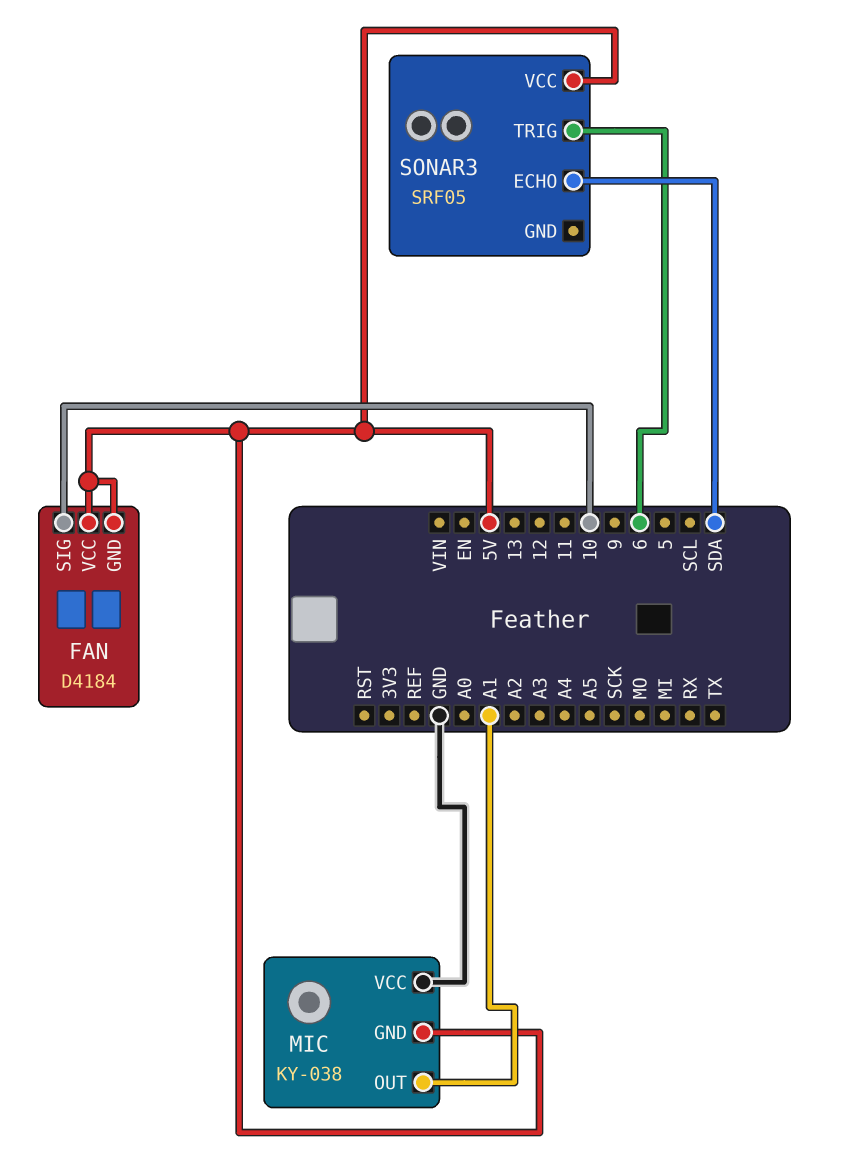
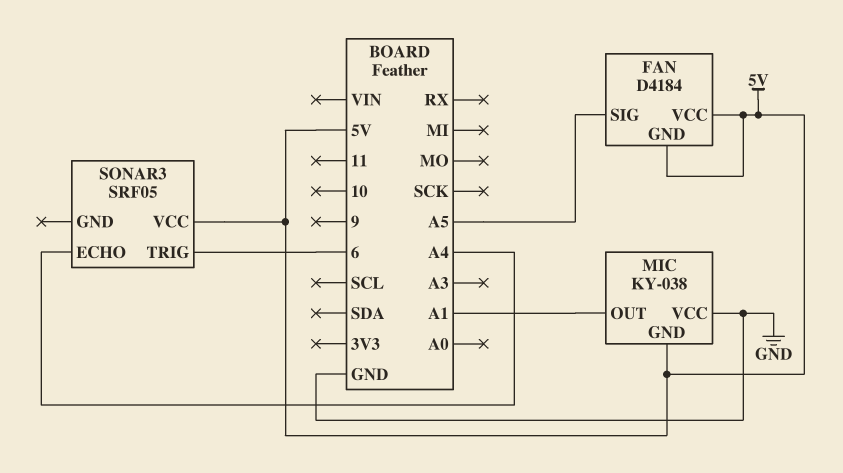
FAN pin SIG: 10 -> A5
SONAR3 pin ECHO: SDA -> A4

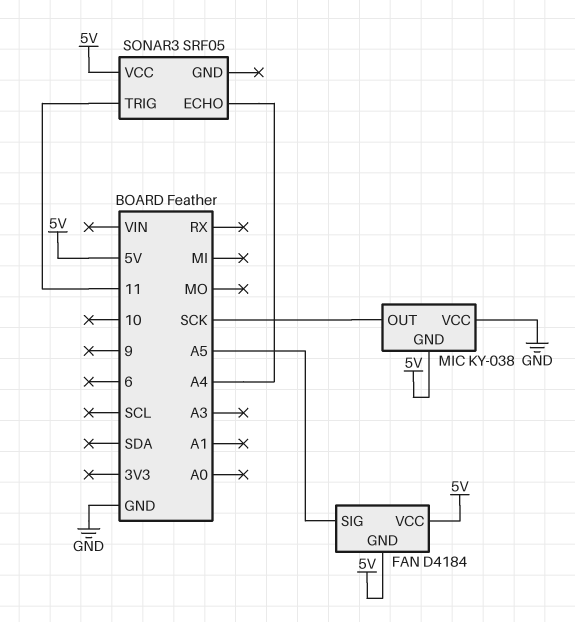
MIC pin OUT: A1 -> SCK
SONAR3 pin TRIG: 6 -> 11

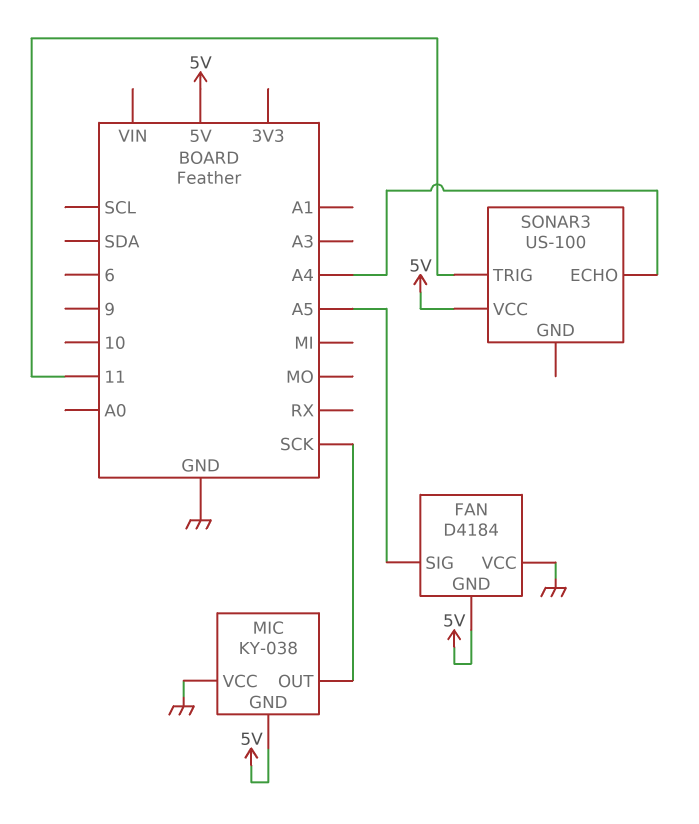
FAN pin VCC: 5V -> GND
SONAR3: SRF05 -> US-100

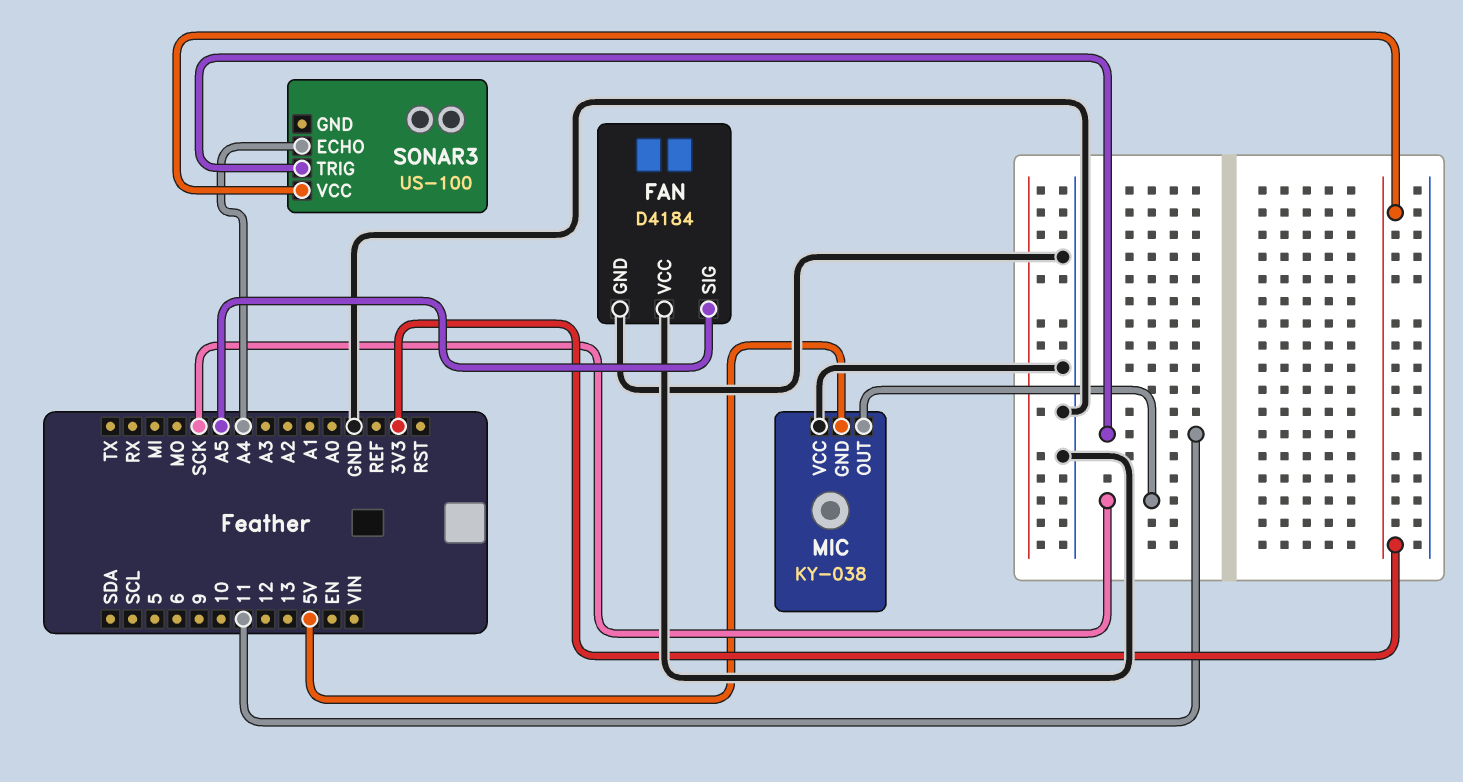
FAN pin GND: 5V -> GND
SONAR3 pin VCC: 5V -> 3V3

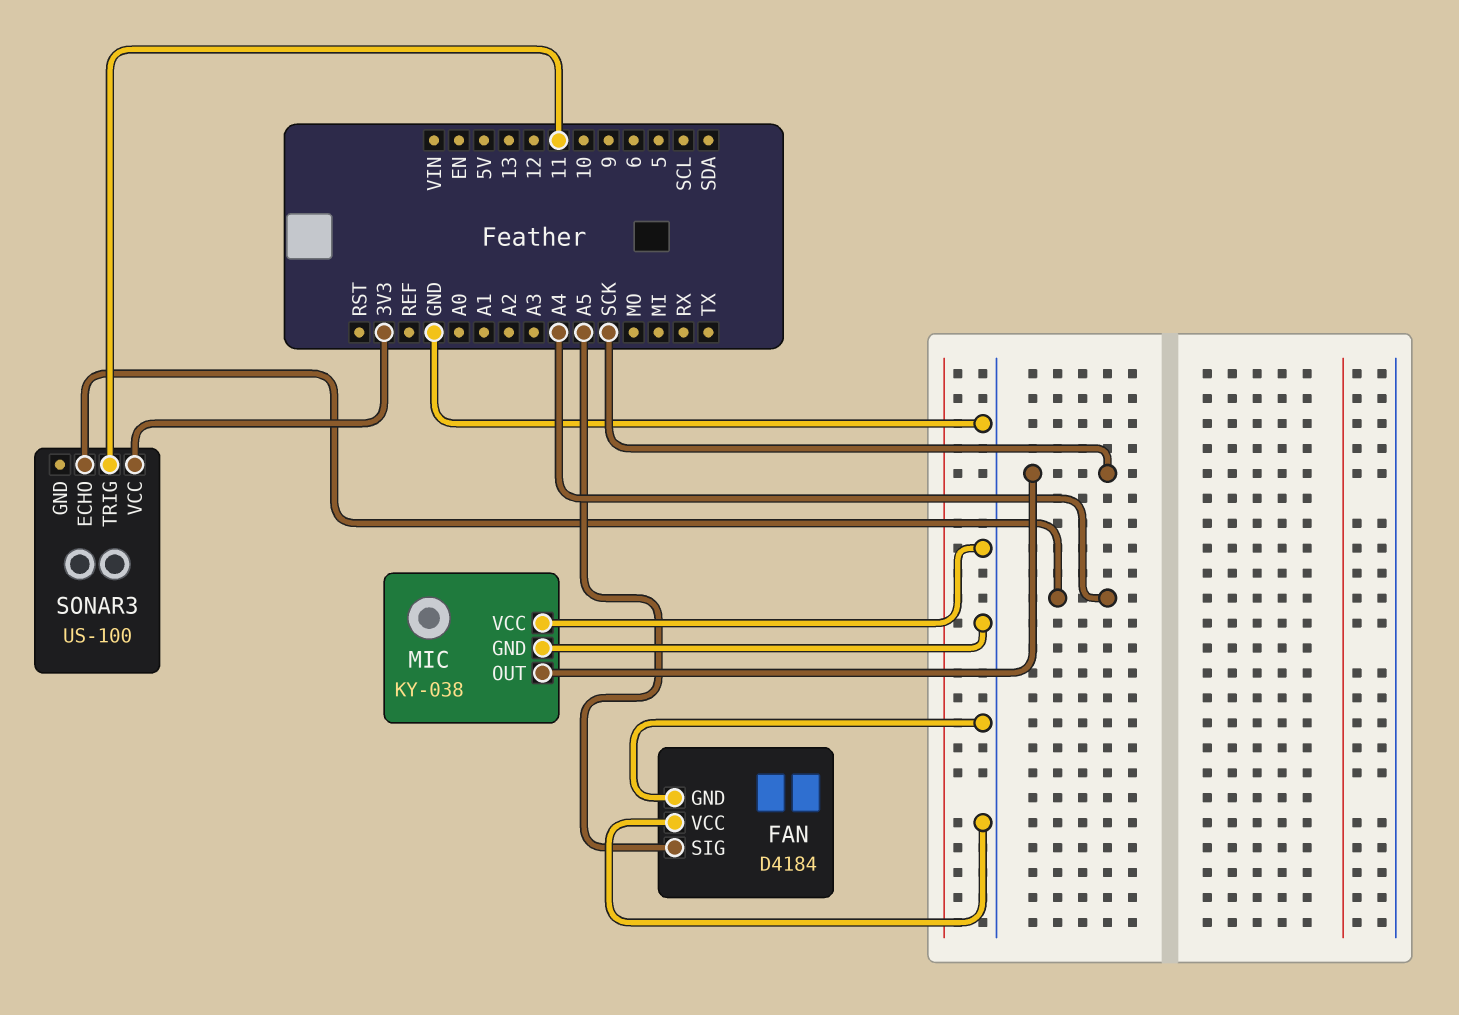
MIC pin GND: 5V -> GND

